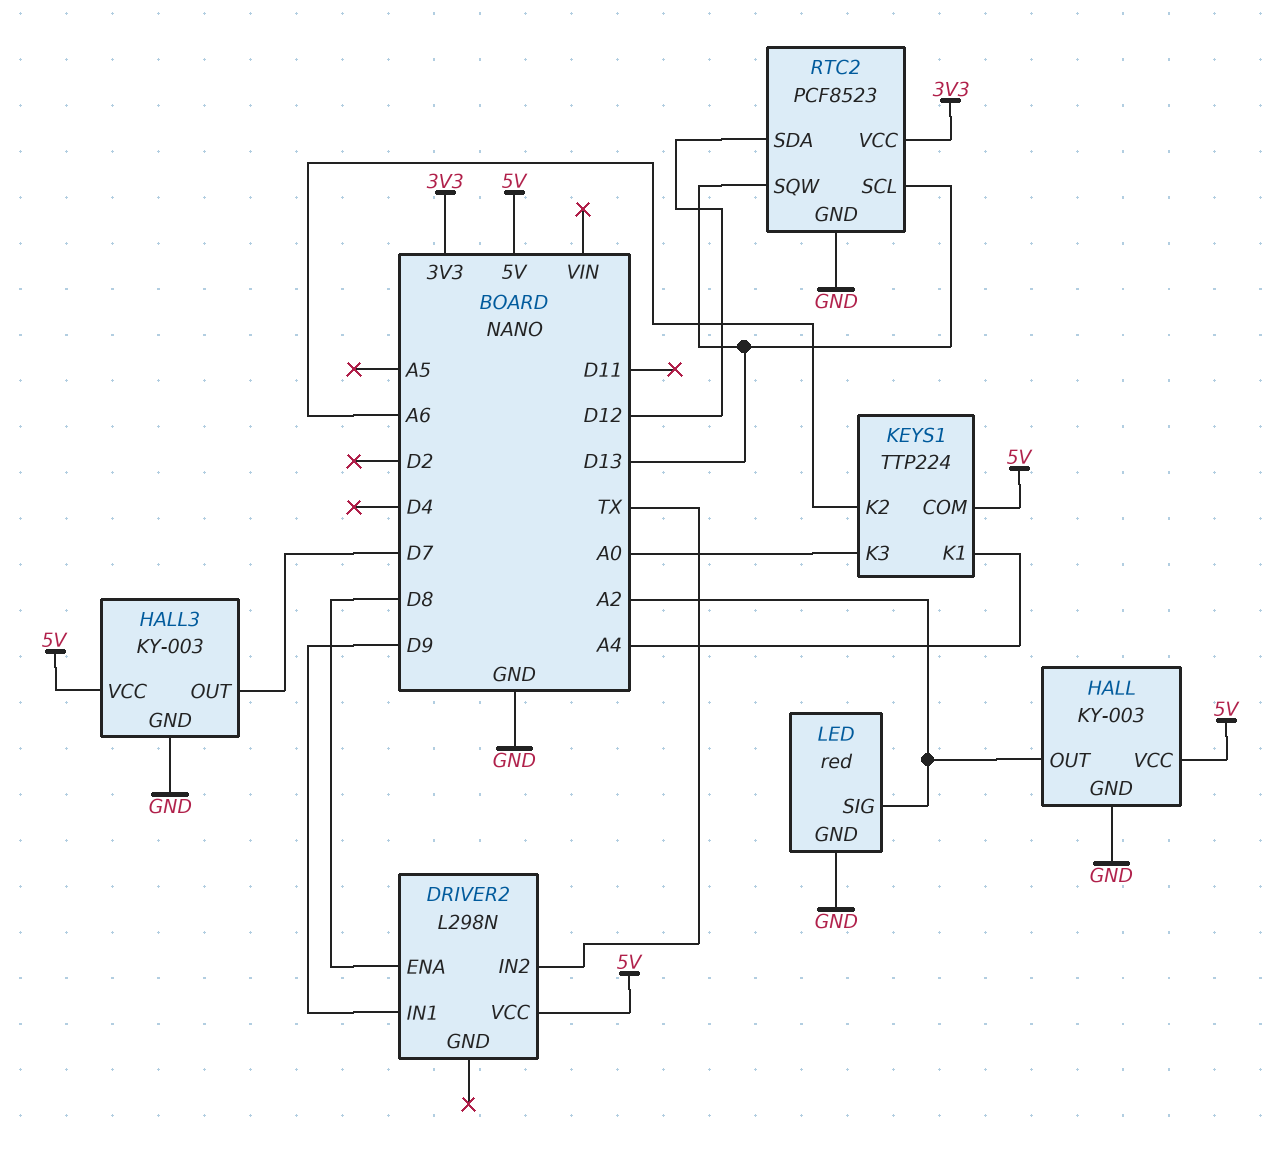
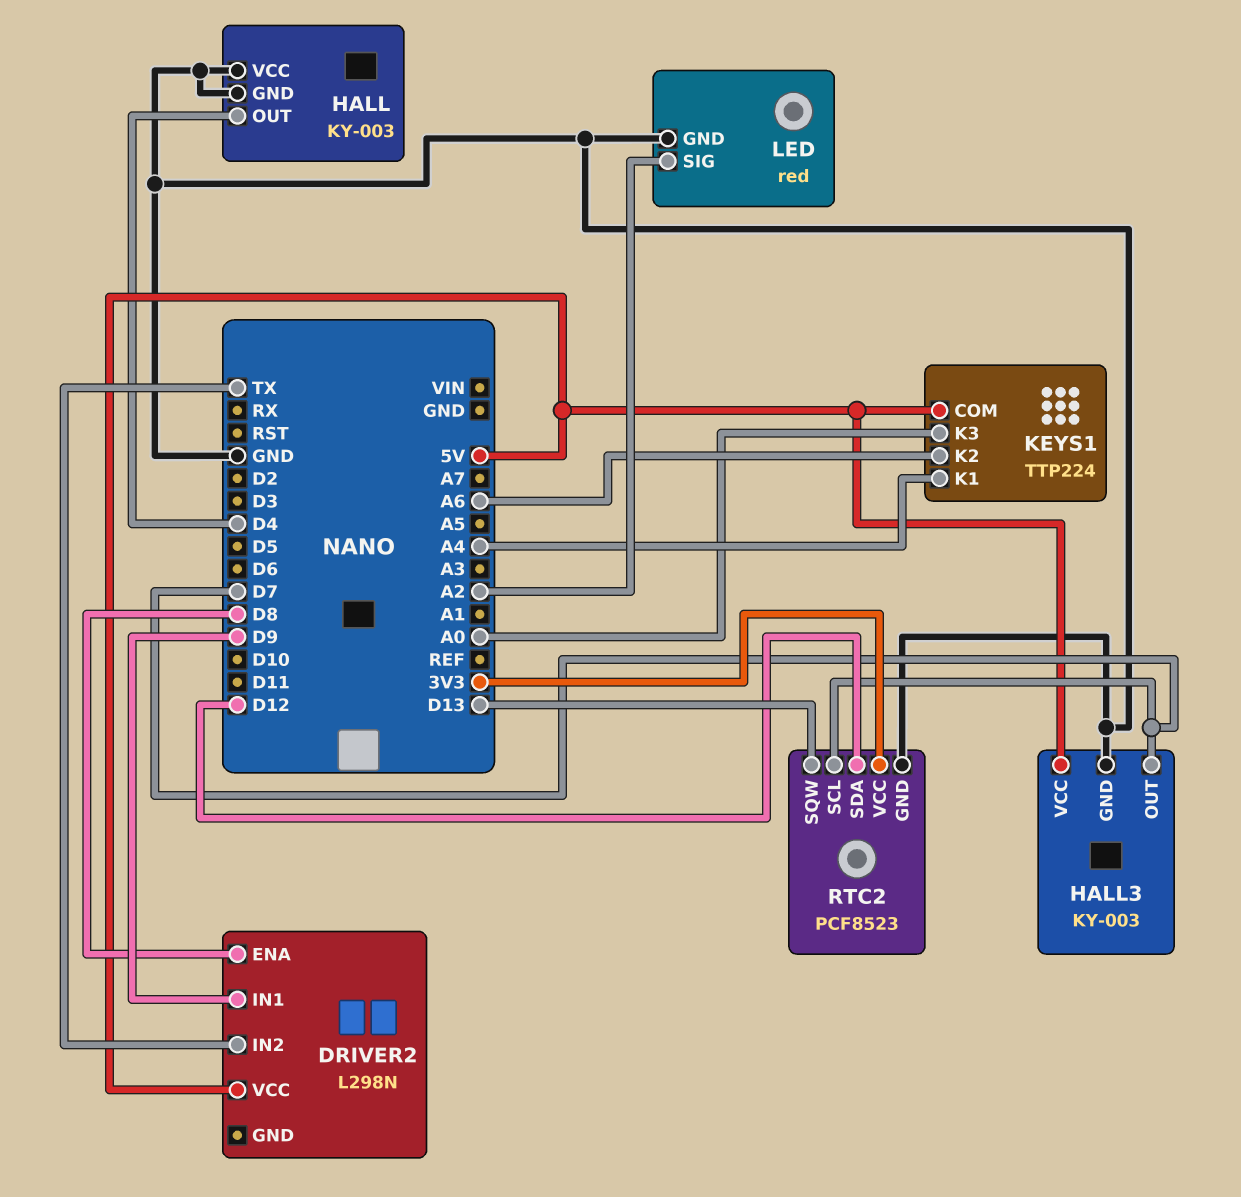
HALL pin OUT: A2 -> D4
HALL pin VCC: 5V -> GND
RTC2 pin SCL: D13 -> D7

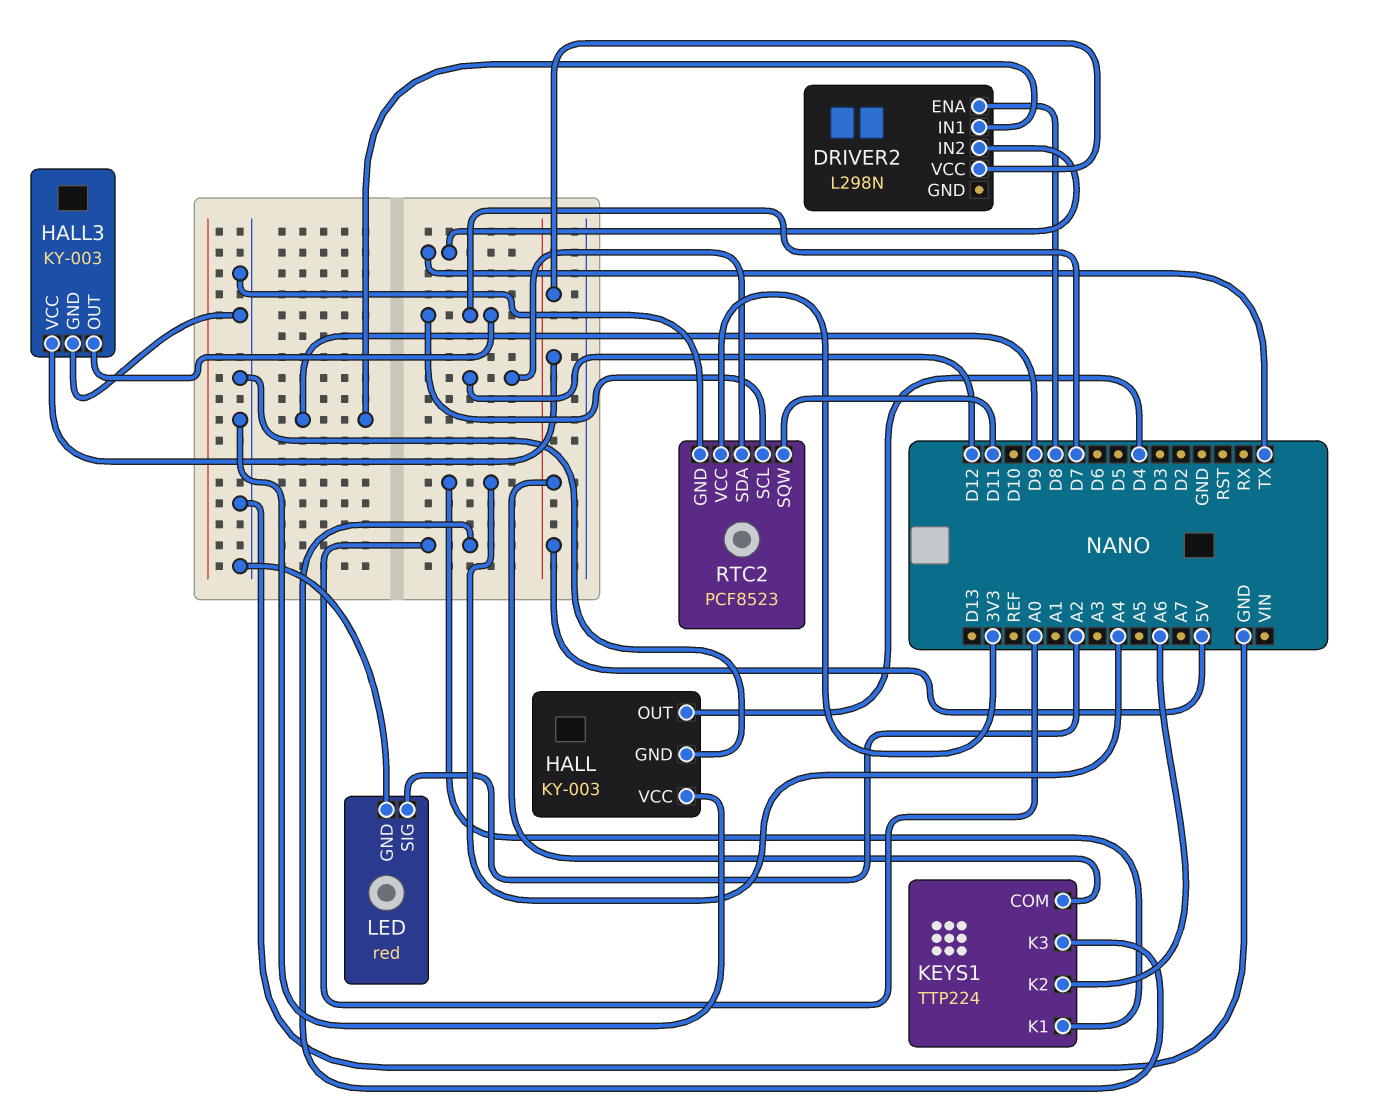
RTC2 pin SQW: D13 -> D11

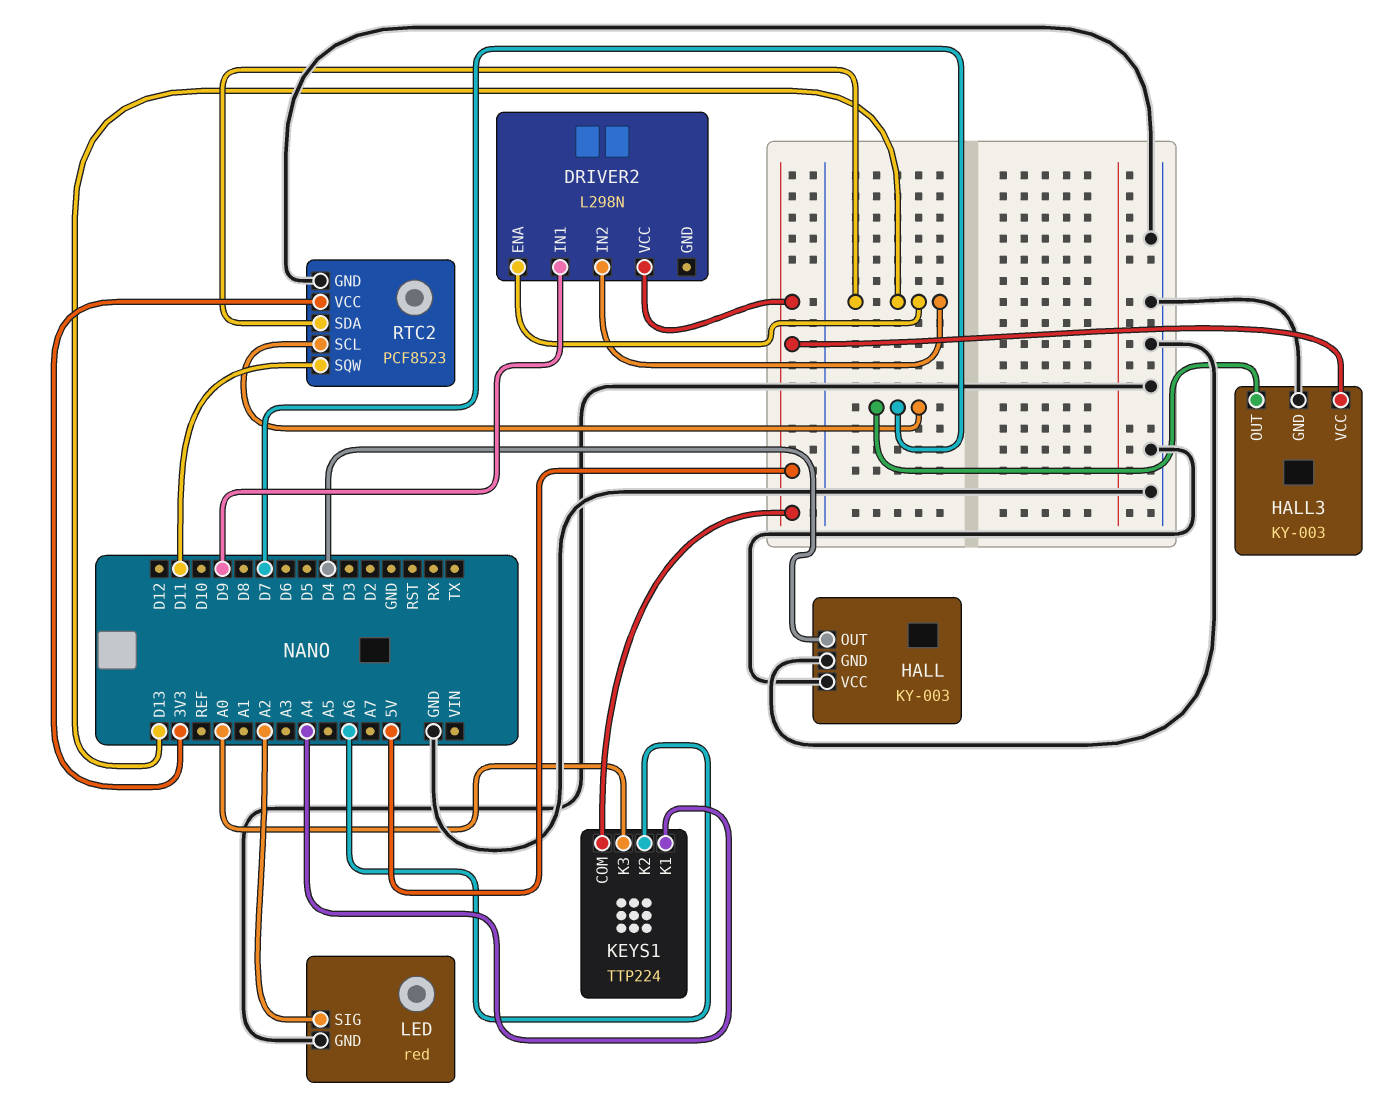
DRIVER2 pin ENA: D8 -> D13
DRIVER2 pin IN2: TX -> D13
RTC2 pin SDA: D12 -> D13

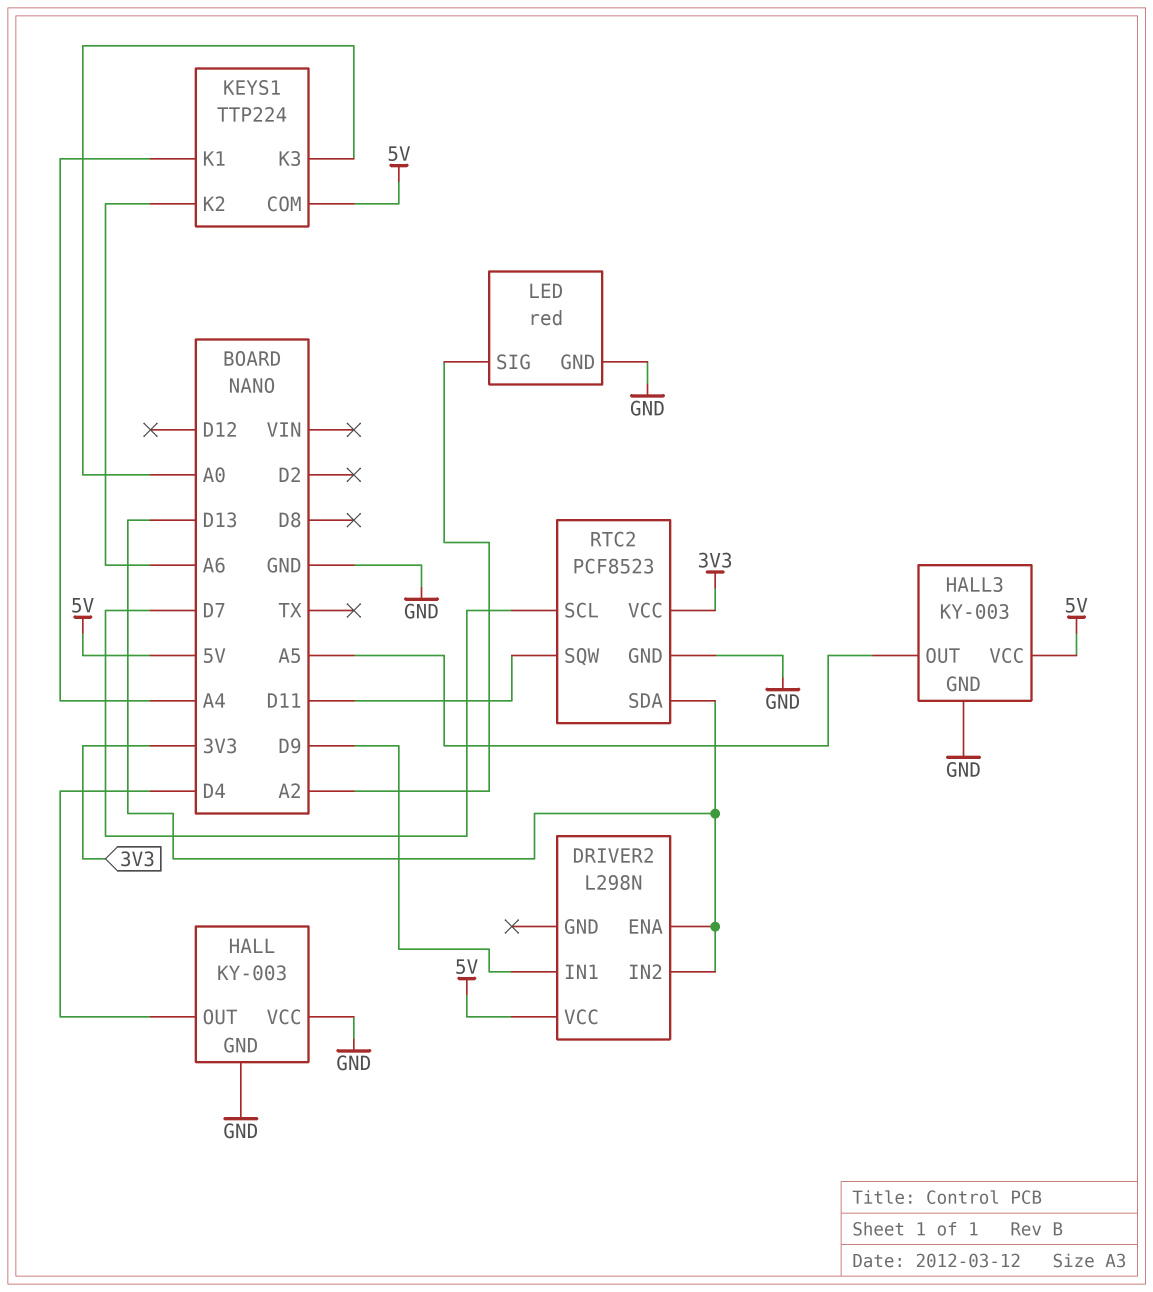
HALL3 pin OUT: D7 -> A5

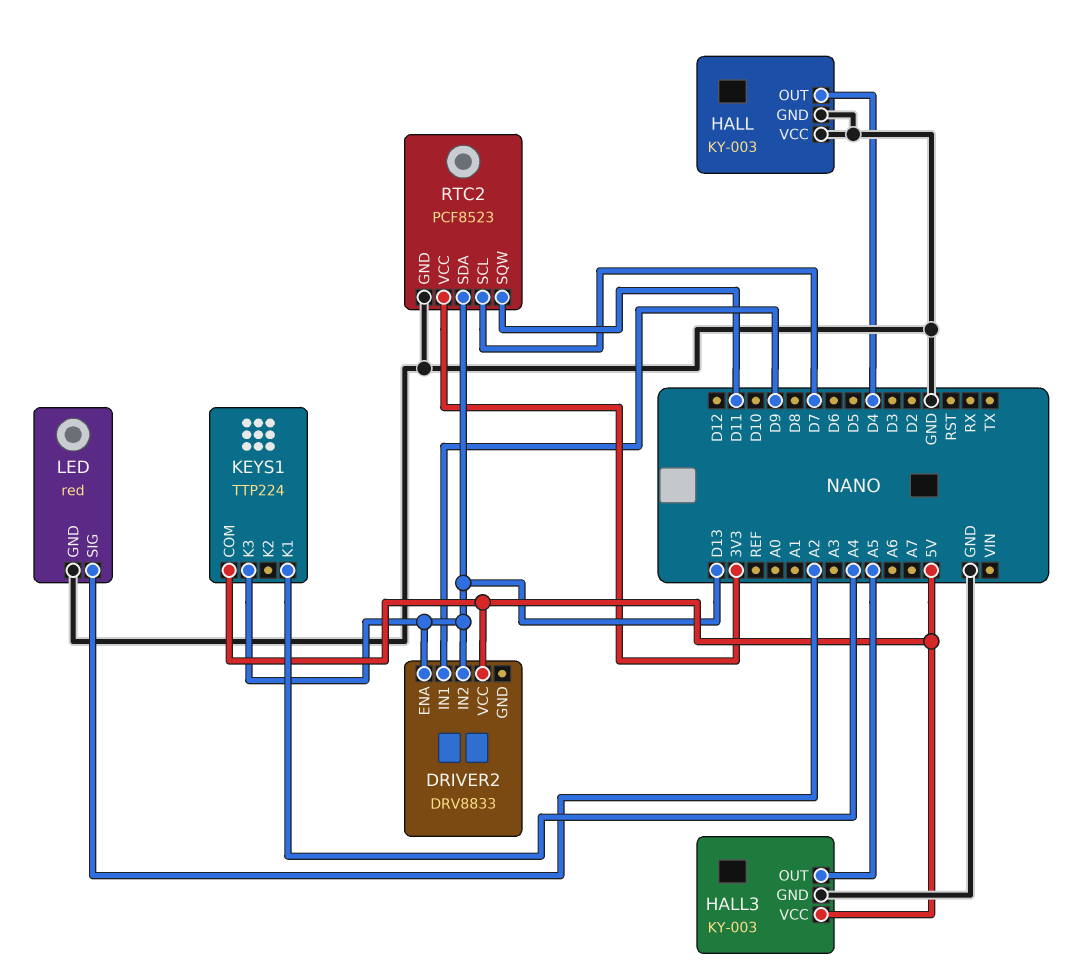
DRIVER2: L298N -> DRV8833
KEYS1 pin K2: A6 -> none
KEYS1 pin K3: A0 -> D13

